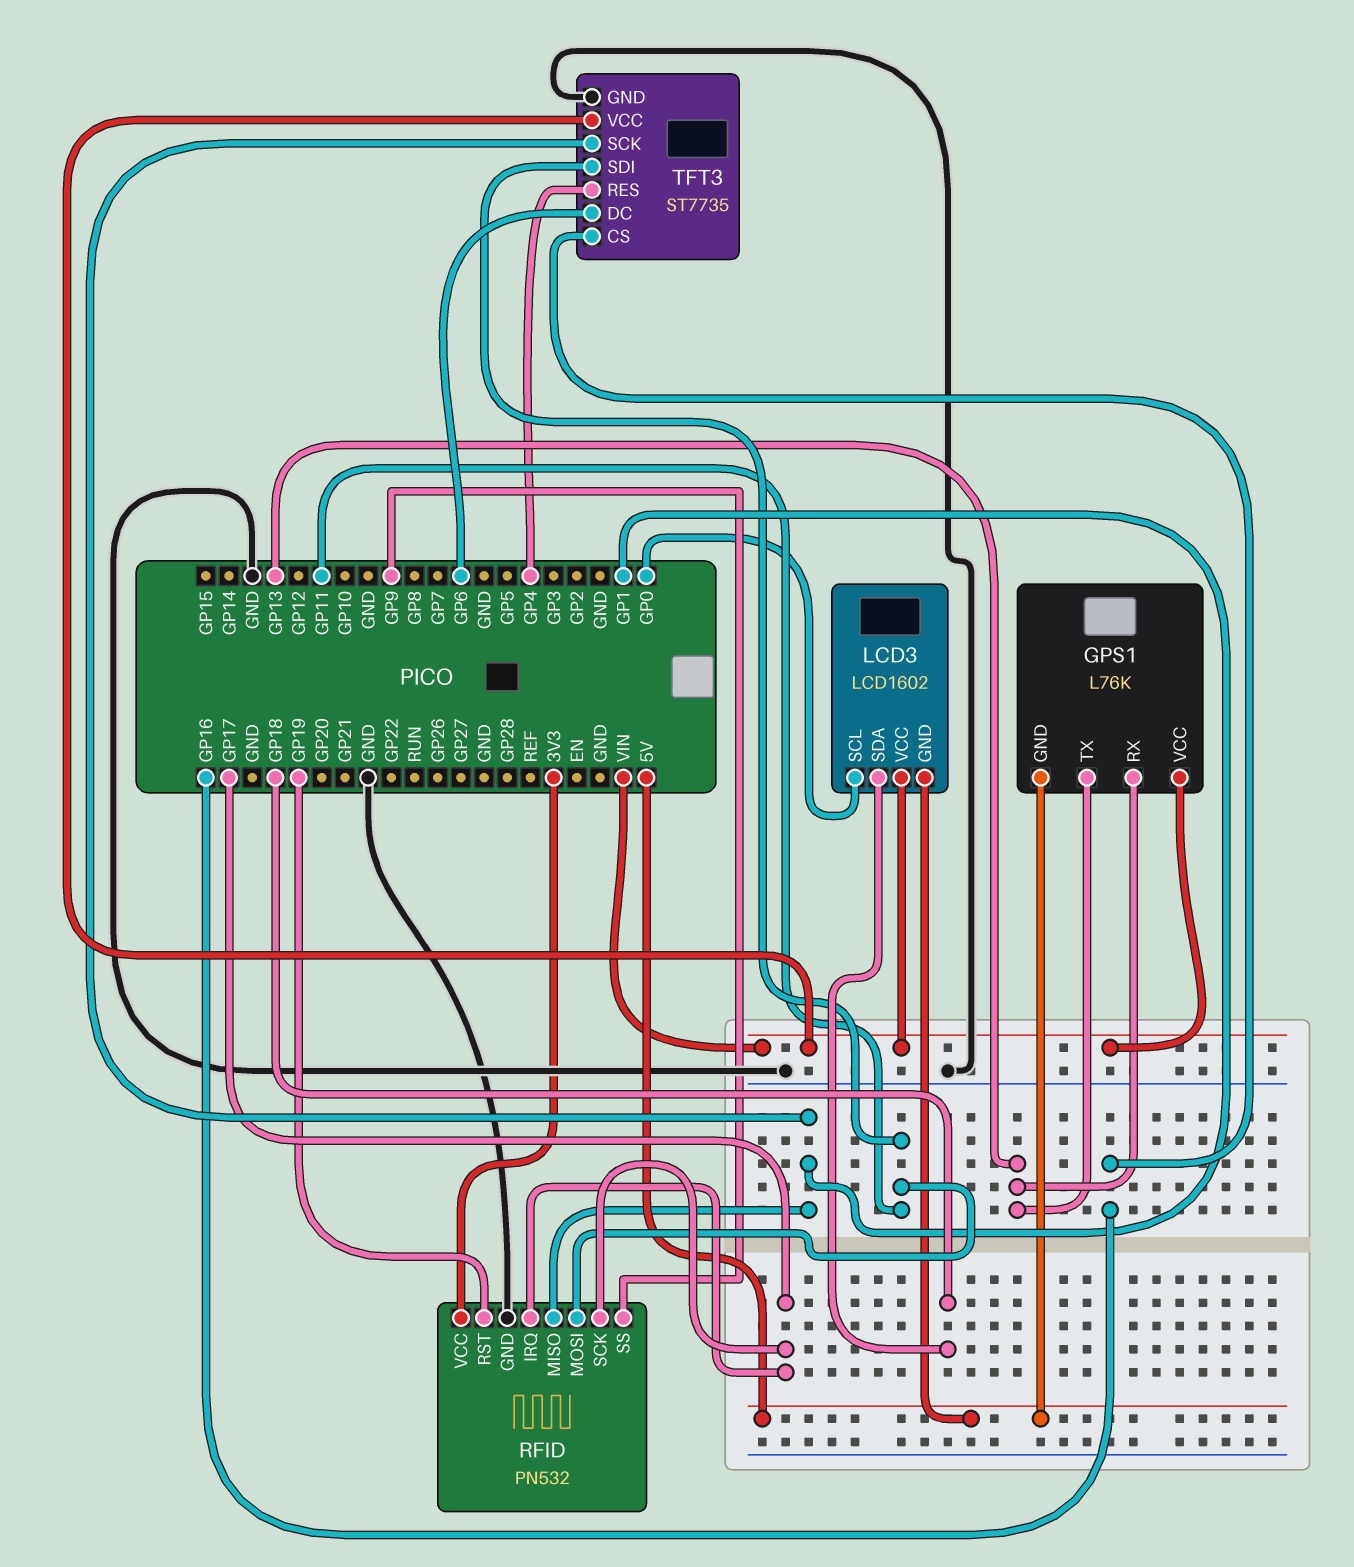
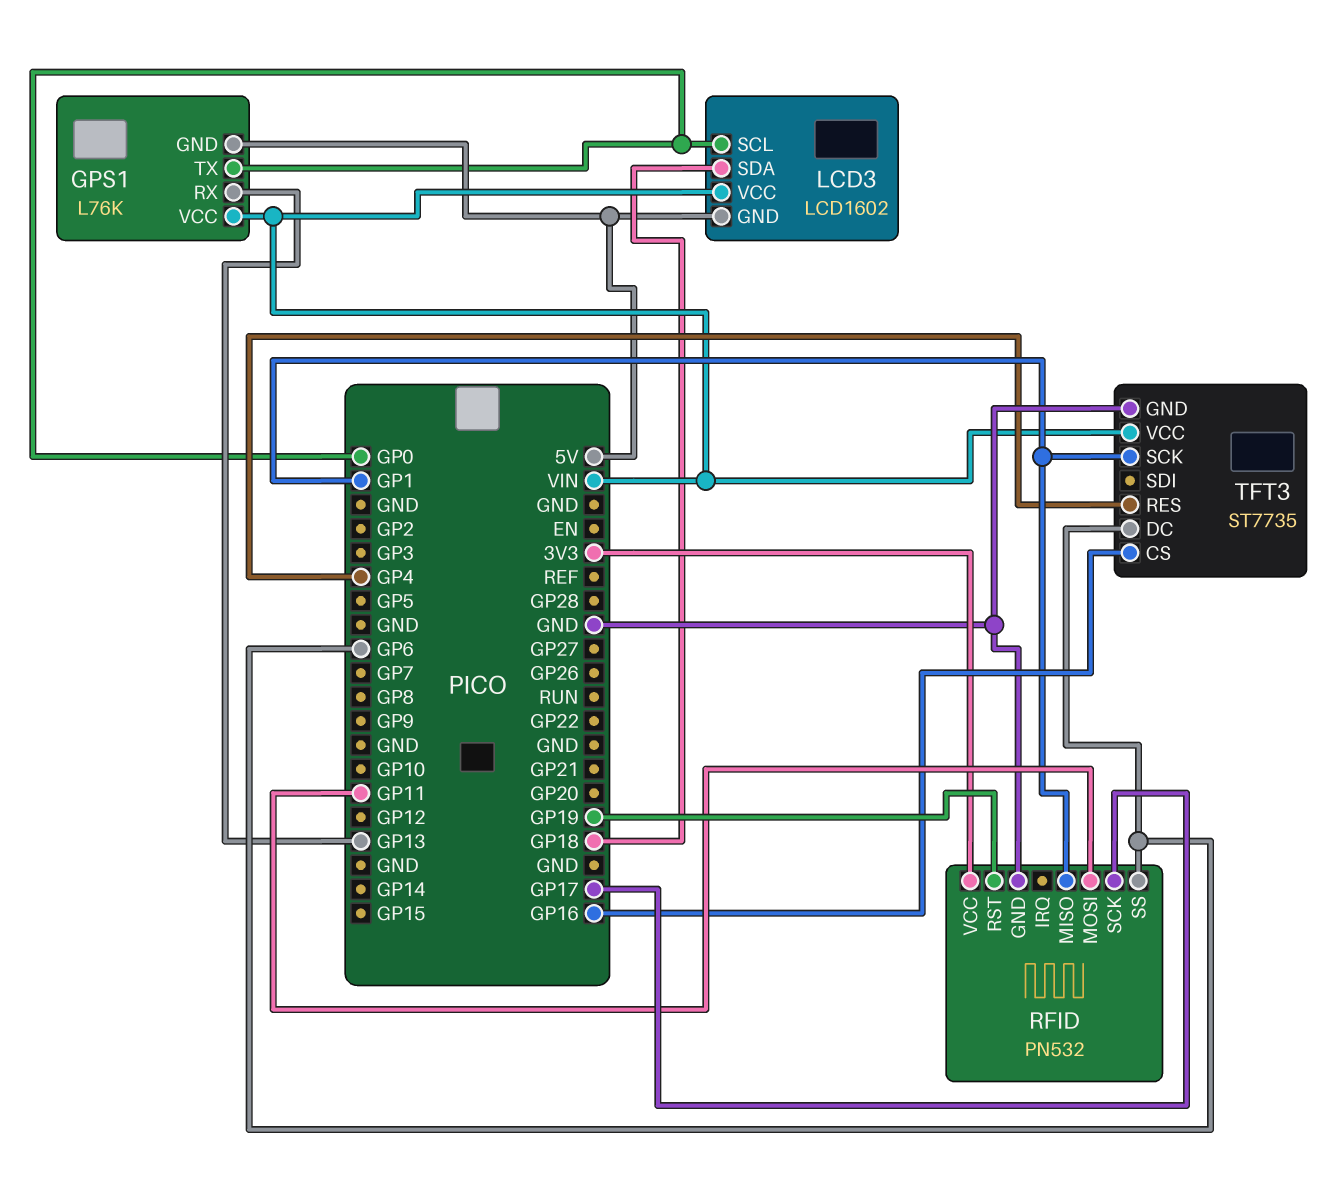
GPS1 pin TX: GP13 -> GP0
RFID pin IRQ: GP17 -> none
RFID pin SS: GP9 -> GP6
TFT3 pin SDI: GP11 -> none

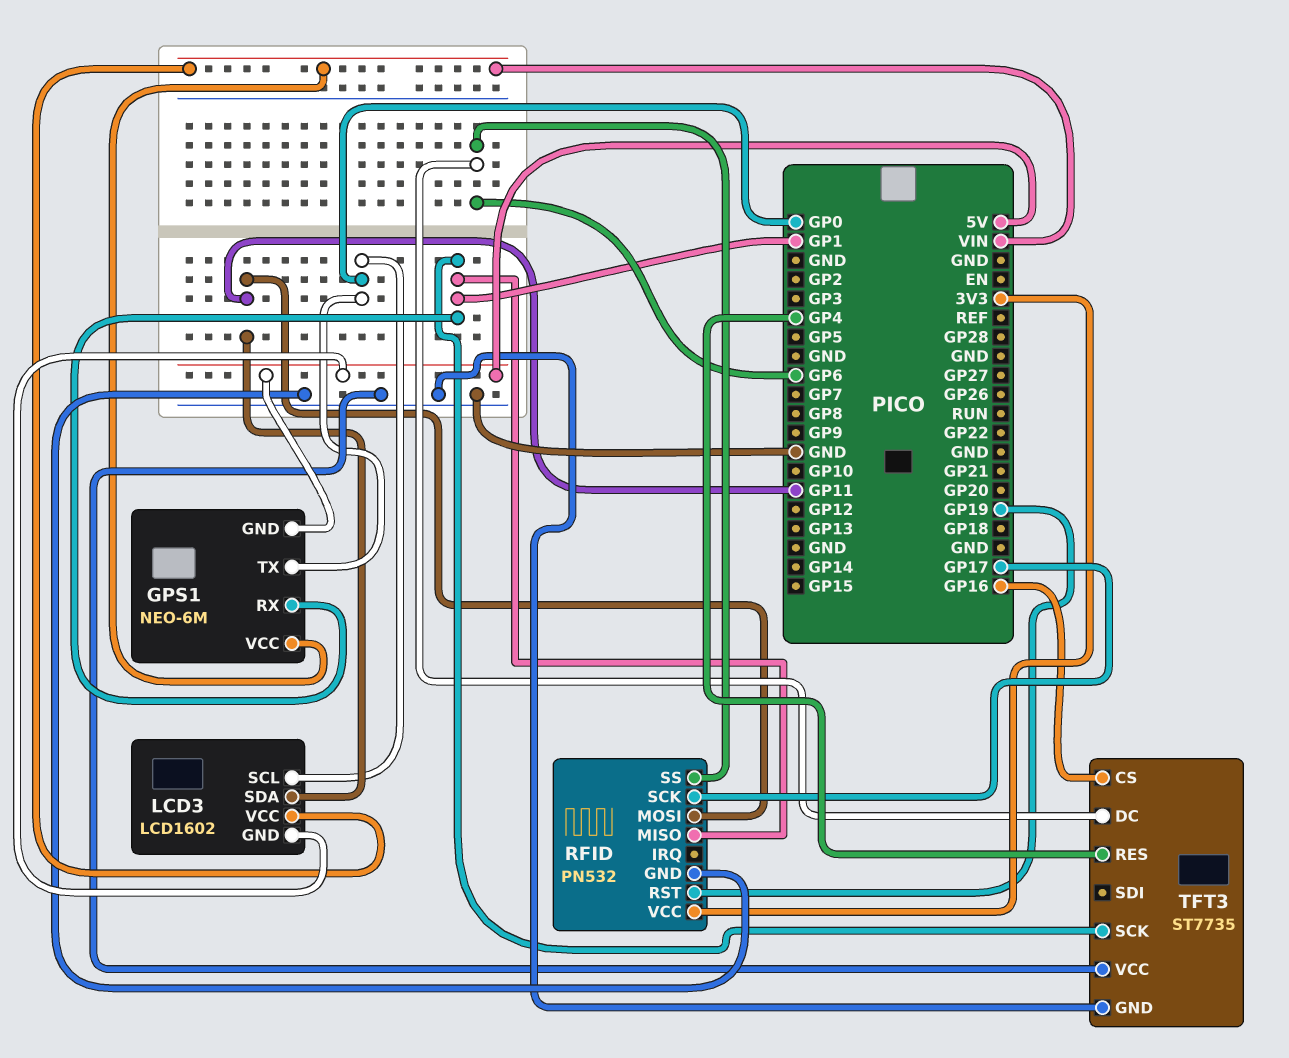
GPS1: L76K -> NEO-6M
GPS1 pin RX: GP13 -> GP1
LCD3 pin SDA: GP18 -> GP11
TFT3 pin VCC: VIN -> GND

